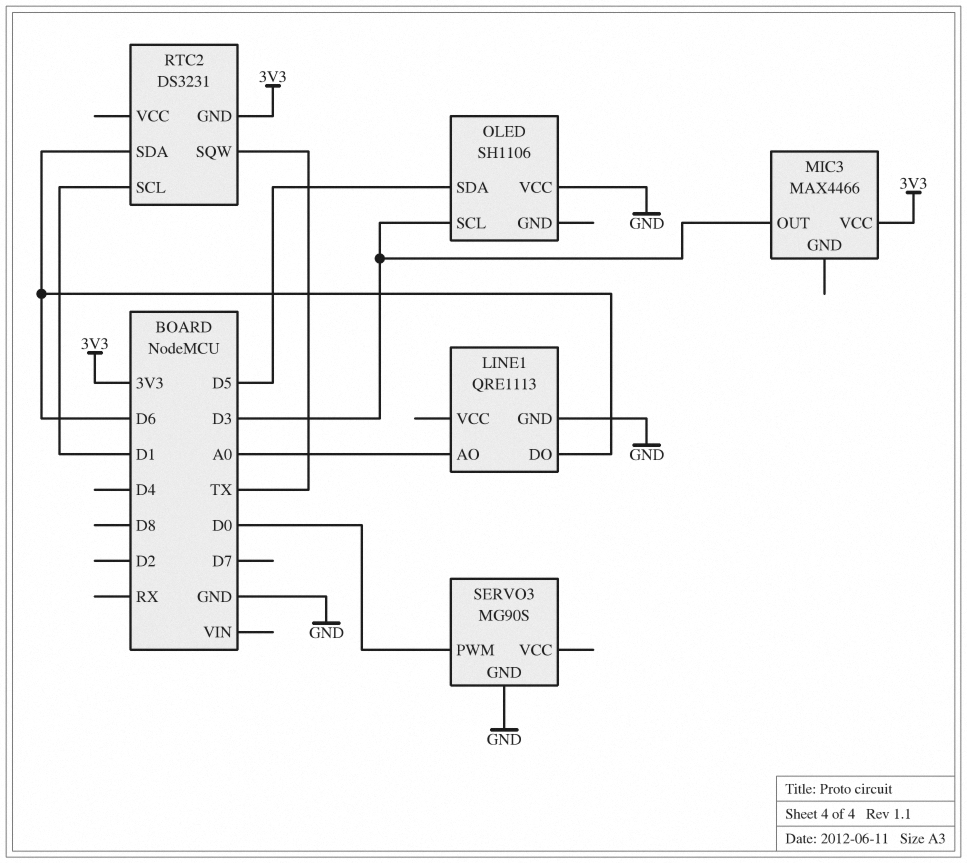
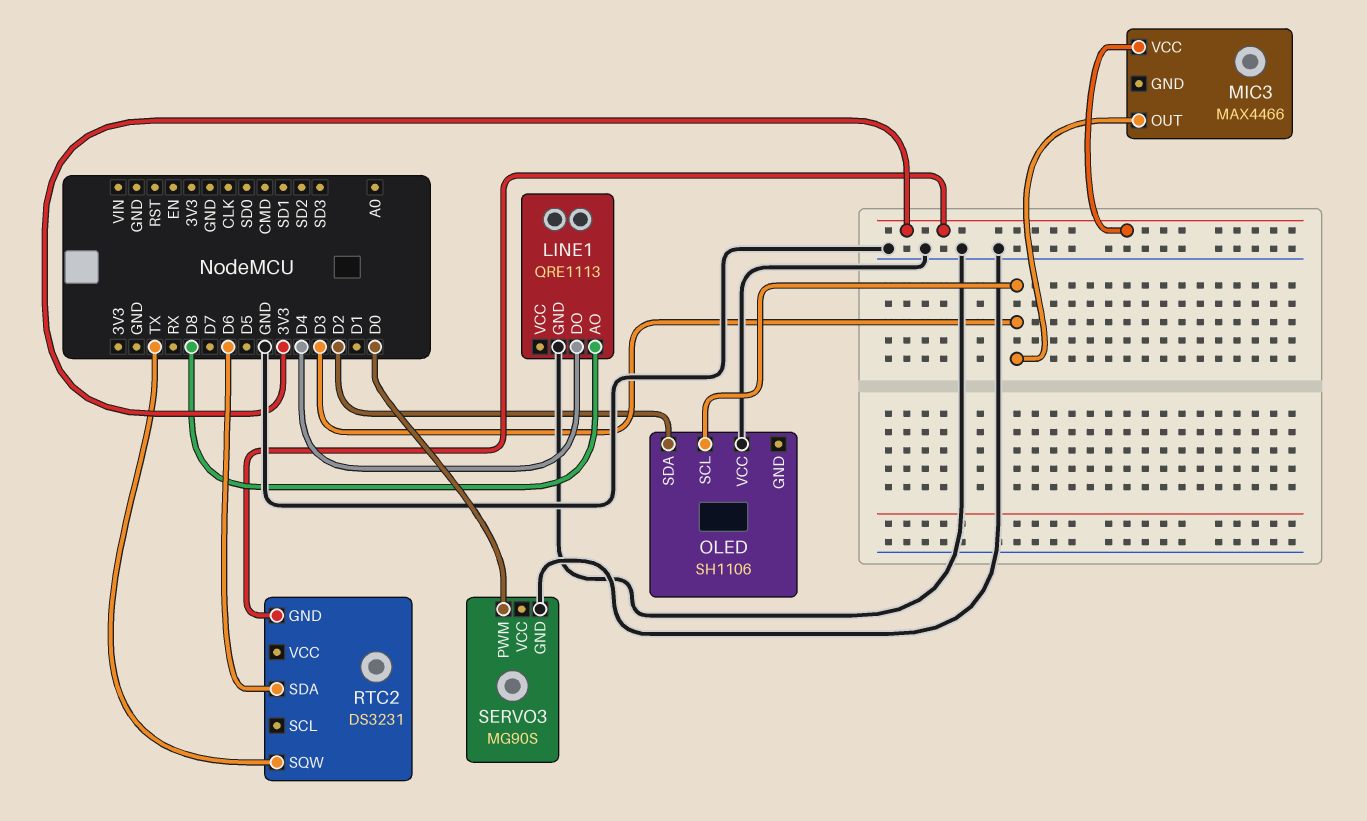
LINE1 pin AO: A0 -> D8
LINE1 pin DO: D6 -> D4
OLED pin SDA: D5 -> D2
RTC2 pin SCL: D1 -> none

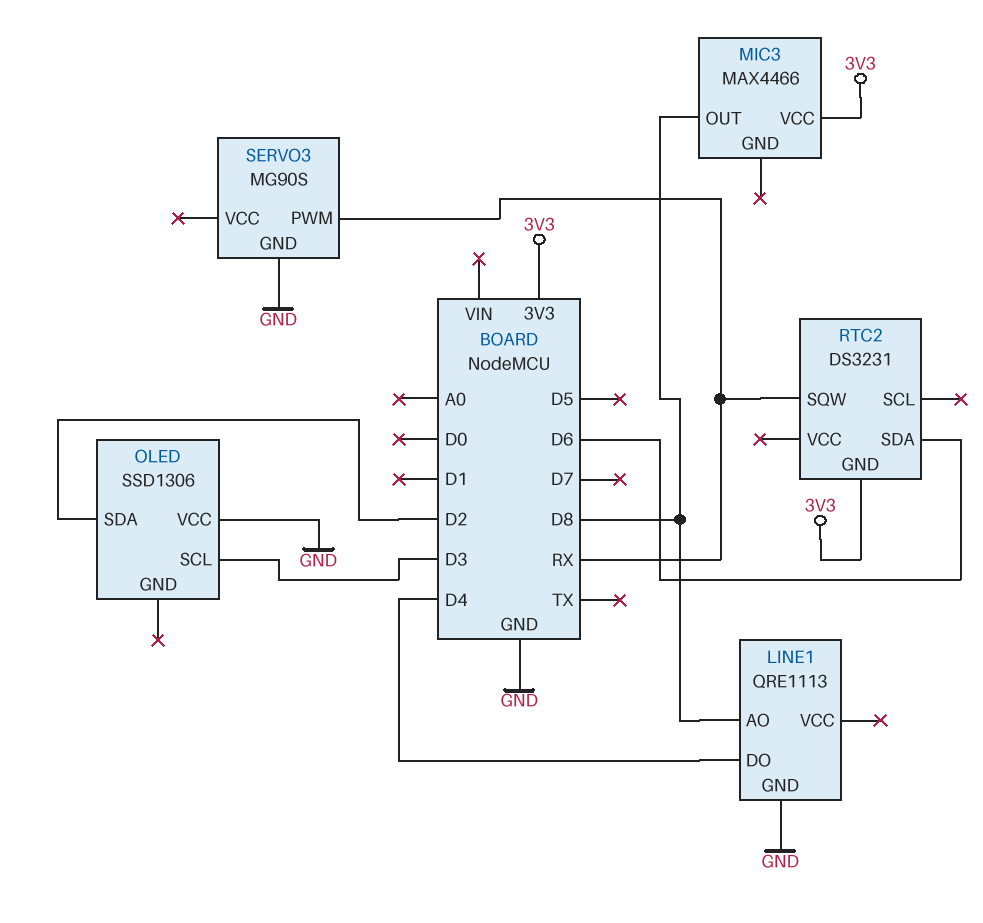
MIC3 pin OUT: D3 -> D8
OLED: SH1106 -> SSD1306
RTC2 pin SQW: TX -> RX
SERVO3 pin PWM: D0 -> RX

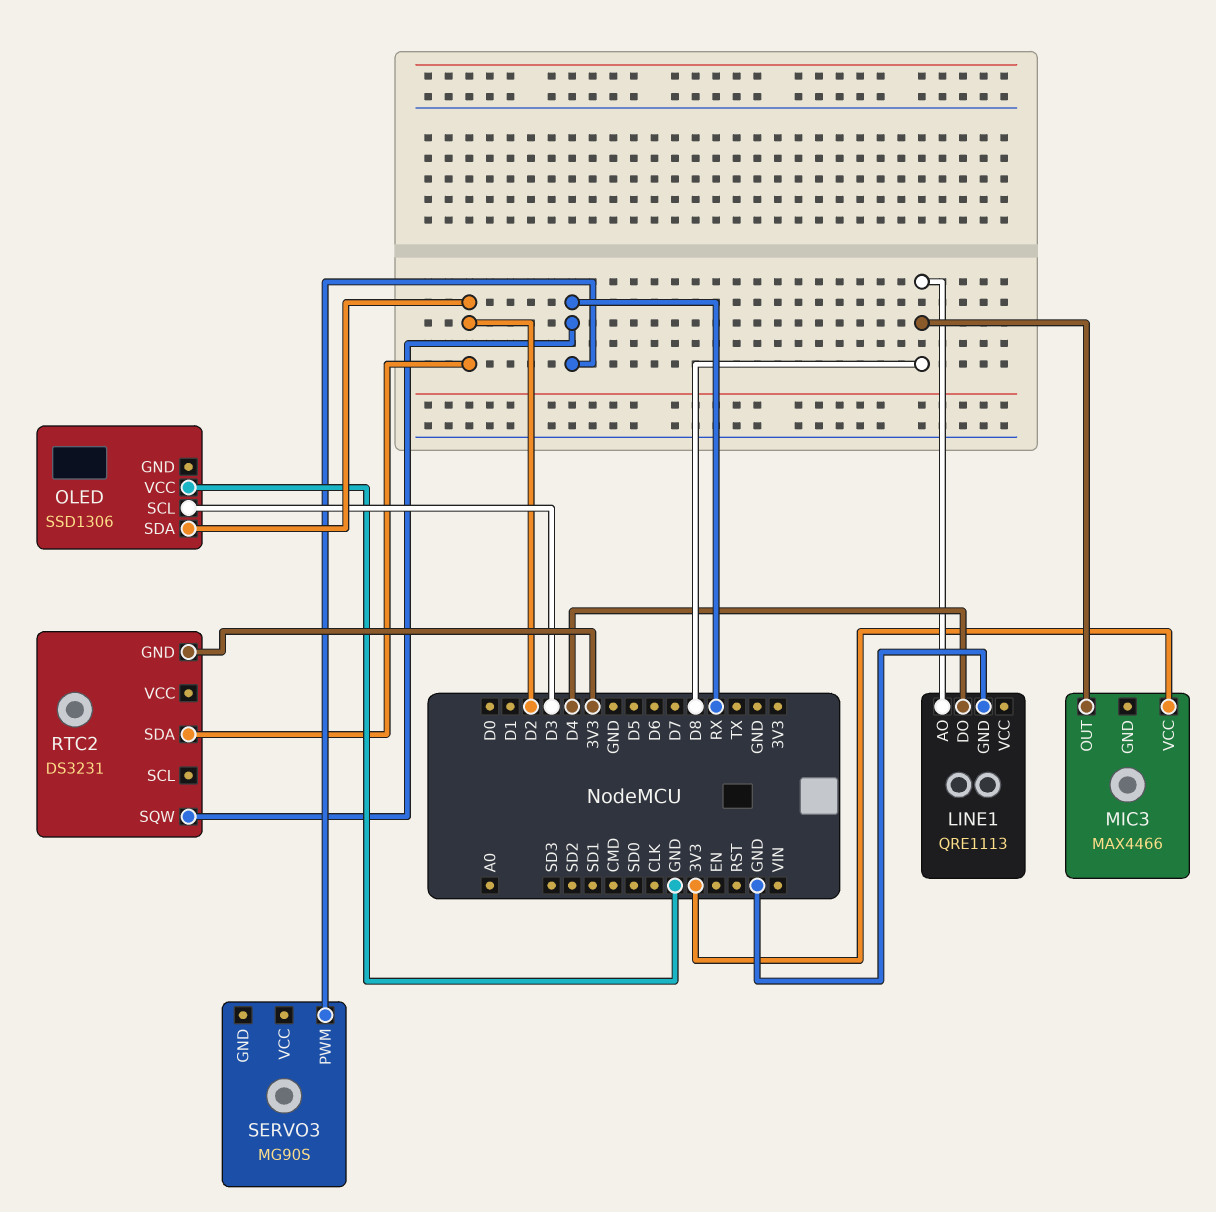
RTC2 pin SDA: D6 -> D2
SERVO3 pin GND: GND -> none

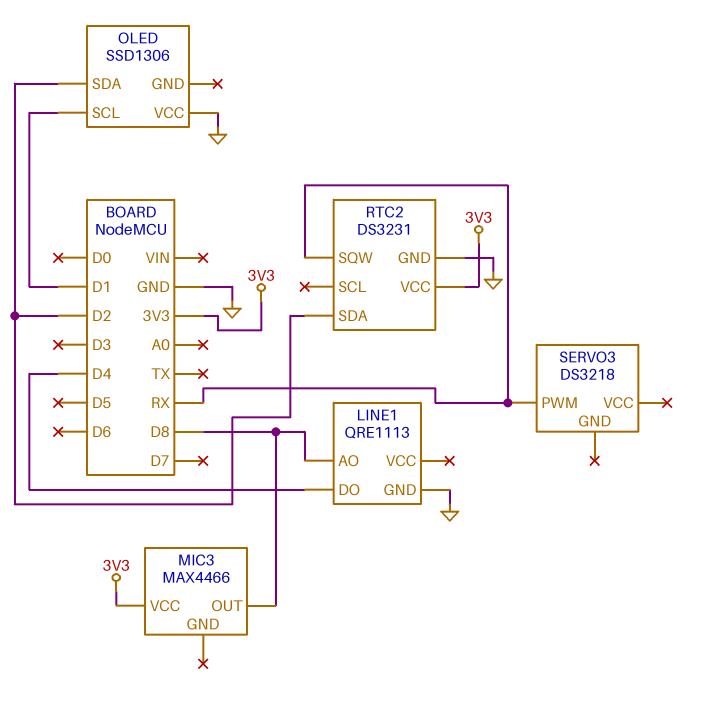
OLED pin SCL: D3 -> D1
RTC2 pin GND: 3V3 -> GND
RTC2 pin VCC: none -> 3V3
SERVO3: MG90S -> DS3218

